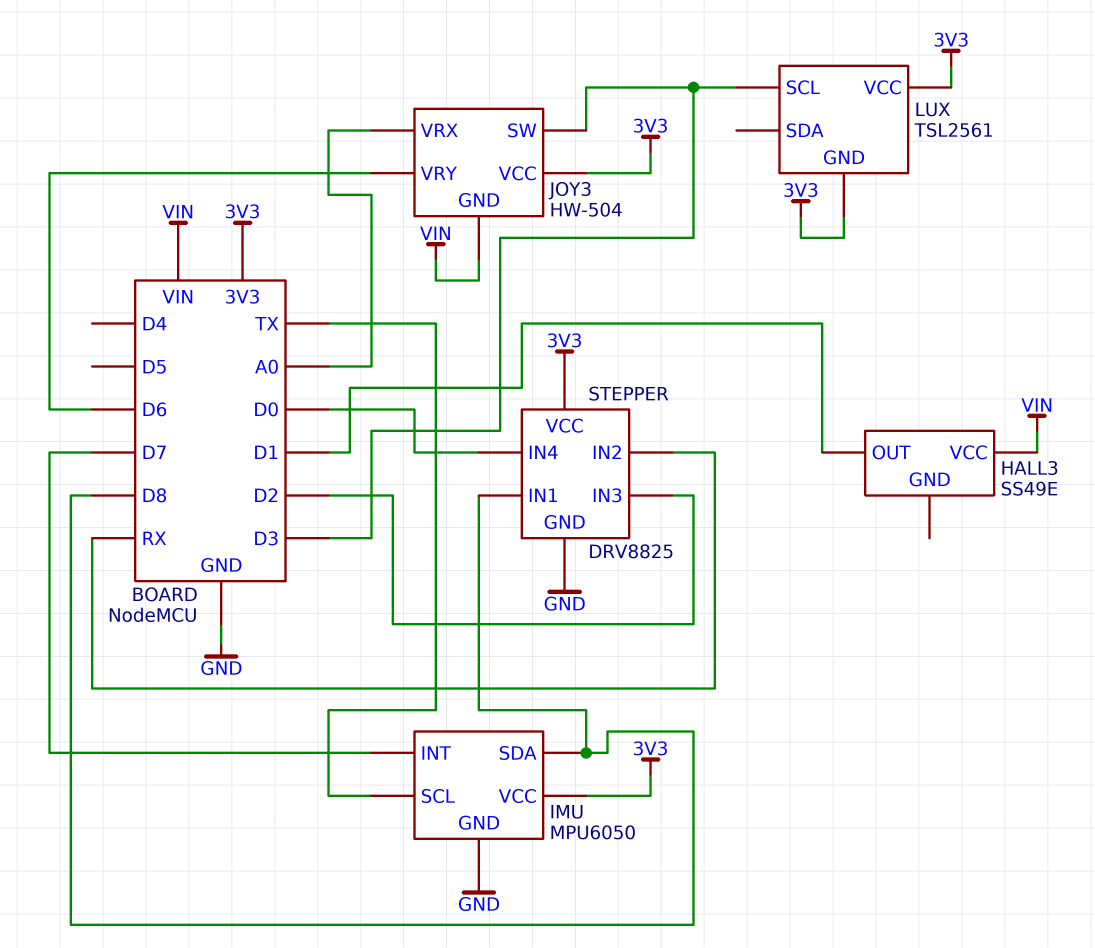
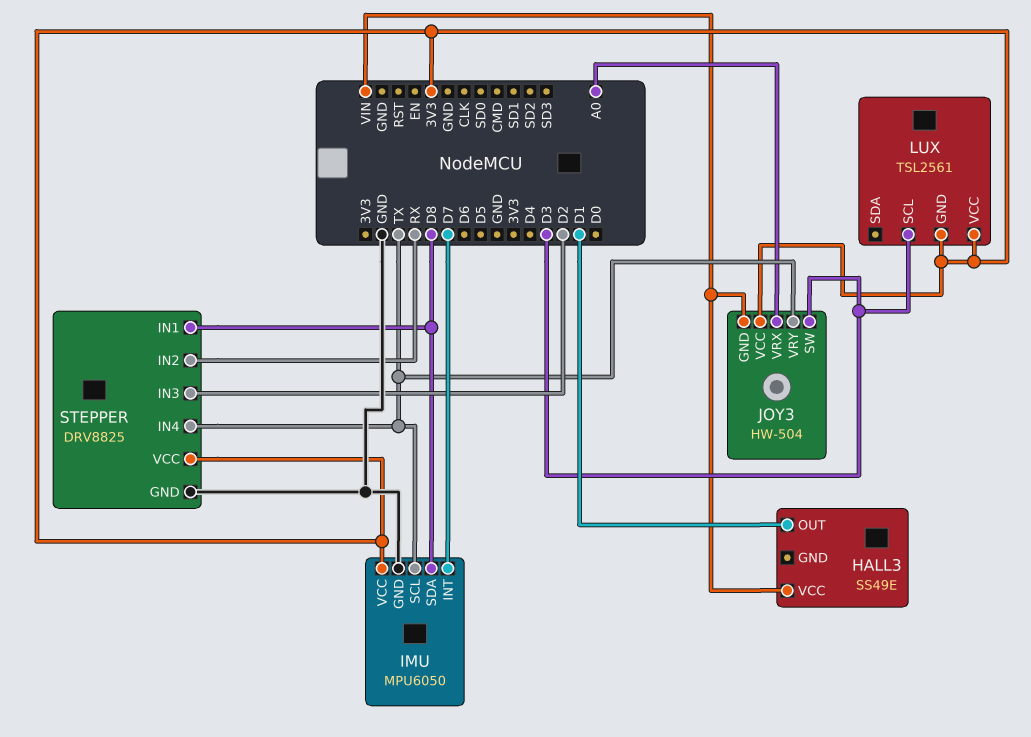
JOY3 pin VRY: D6 -> TX
STEPPER pin IN4: D0 -> TX

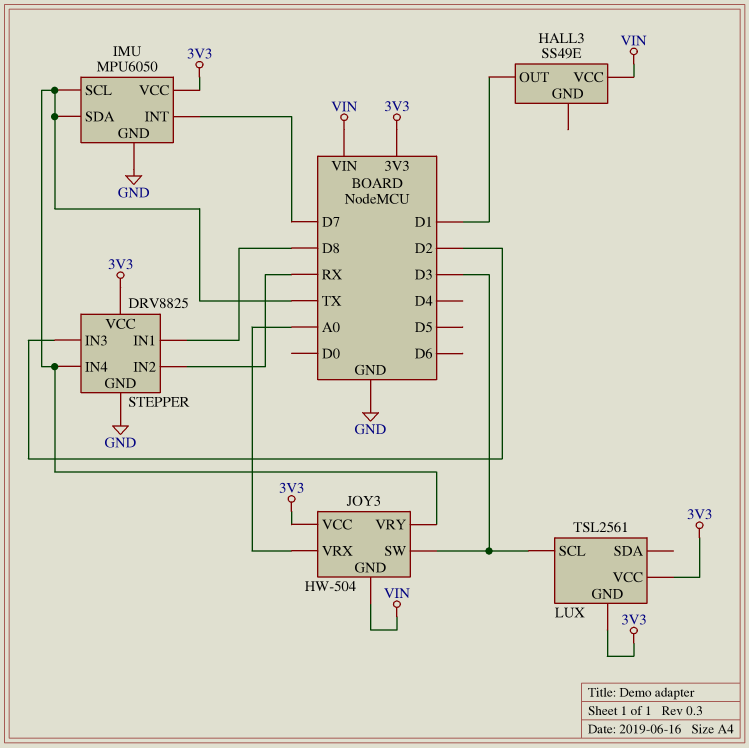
IMU pin SDA: D8 -> TX

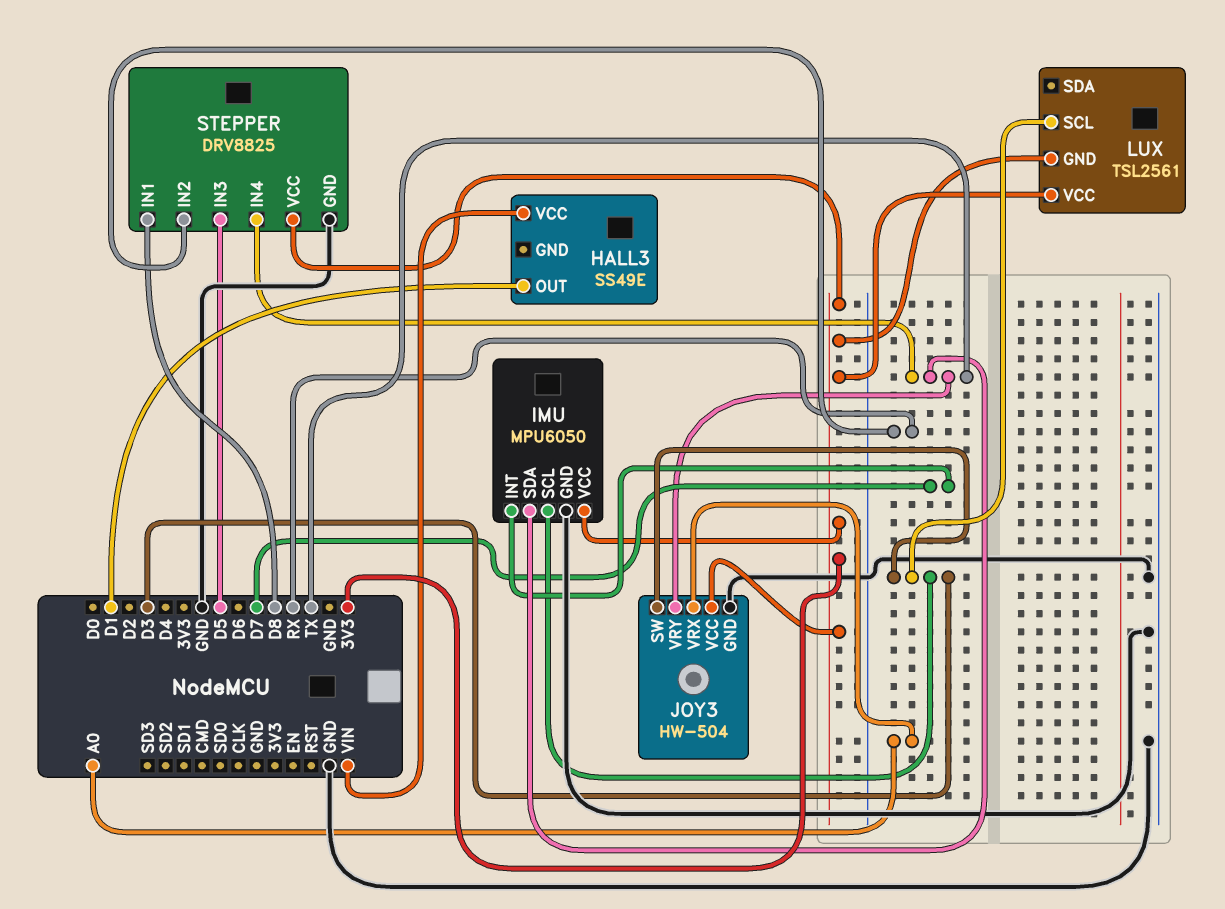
IMU pin SCL: TX -> D3
JOY3 pin GND: VIN -> GND
STEPPER pin IN3: D2 -> D5

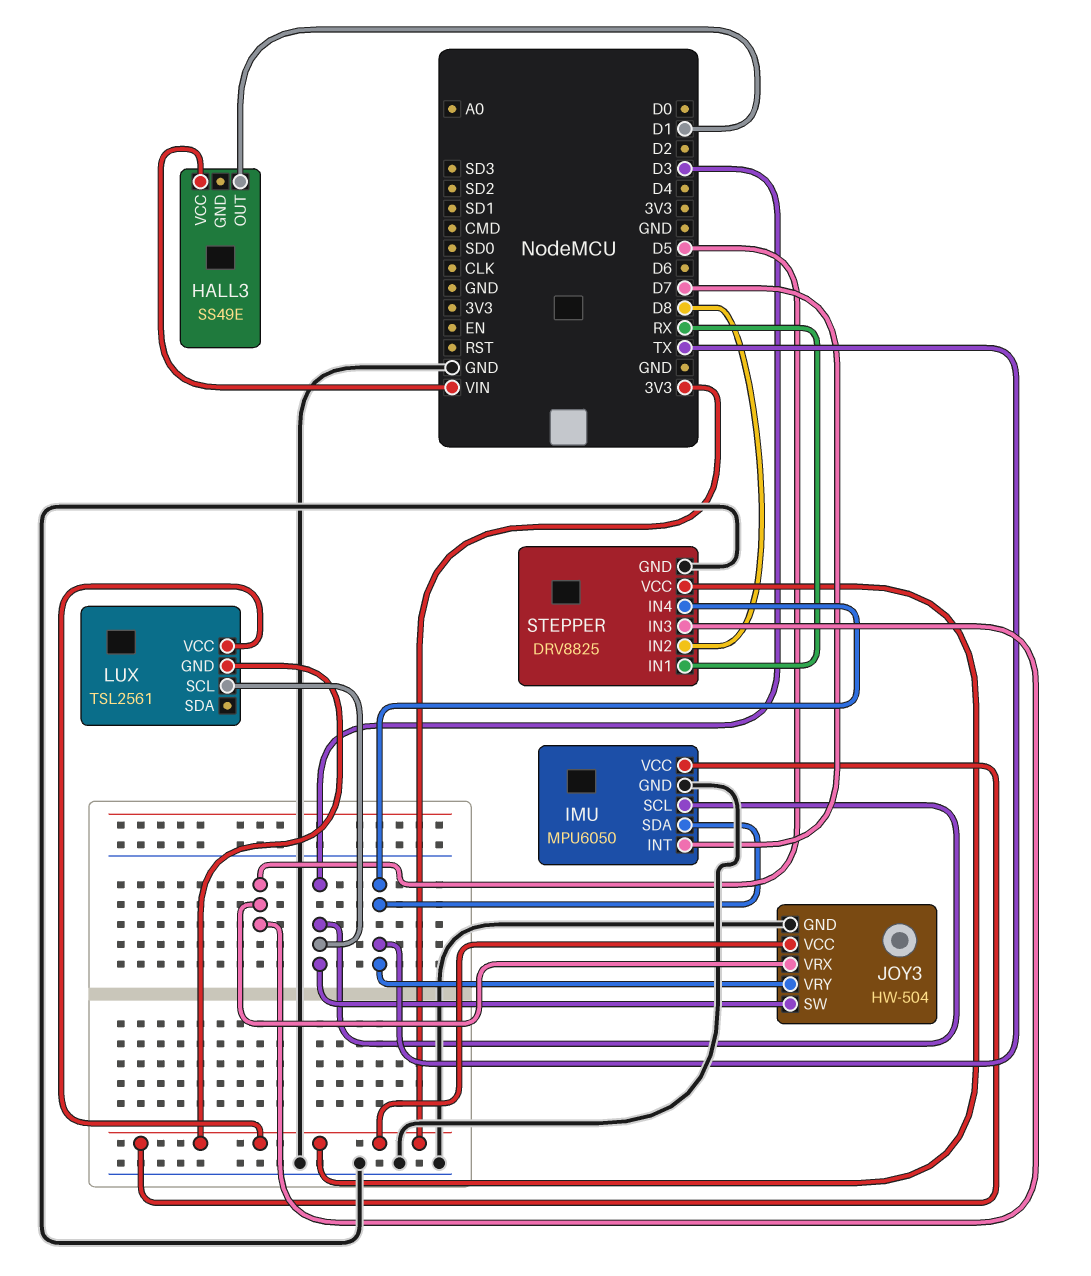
JOY3 pin VRX: A0 -> D5
STEPPER pin IN1: D8 -> RX
STEPPER pin IN2: RX -> D8

